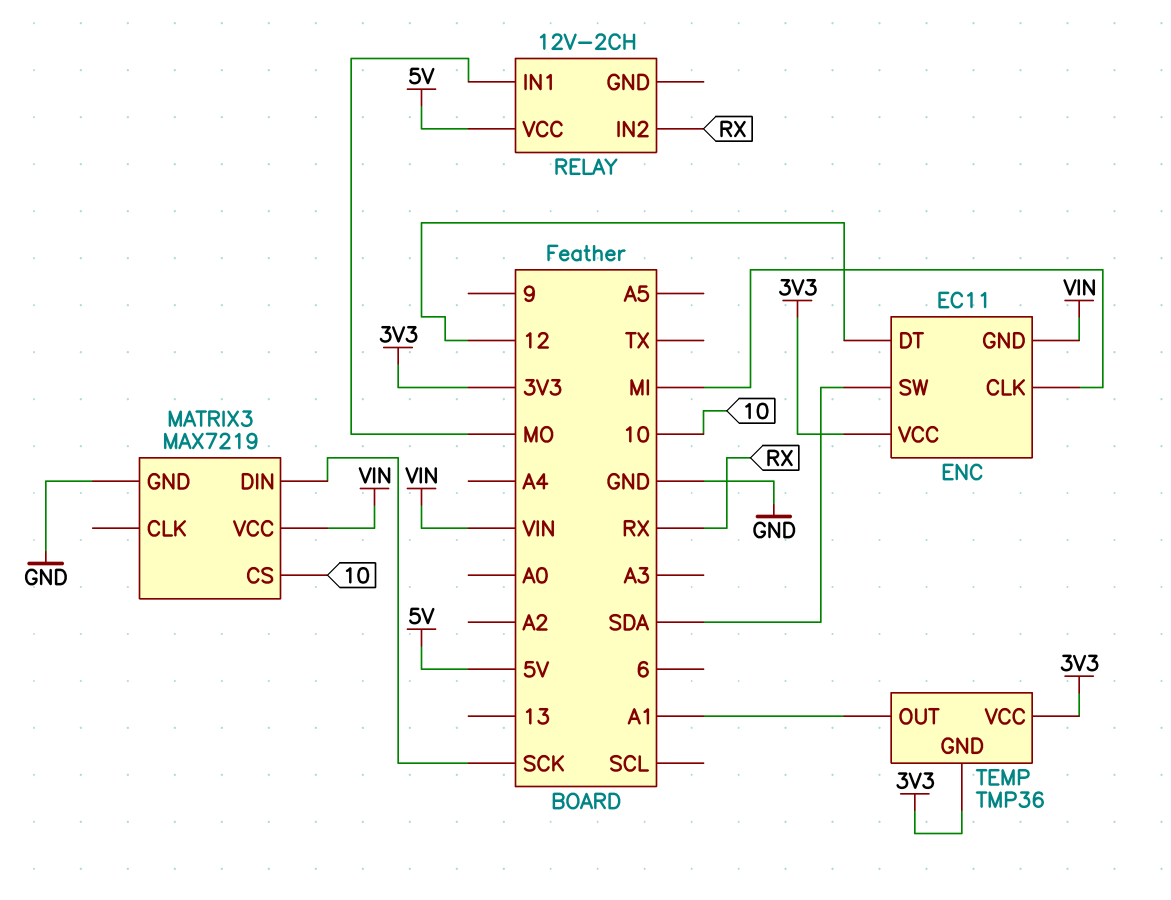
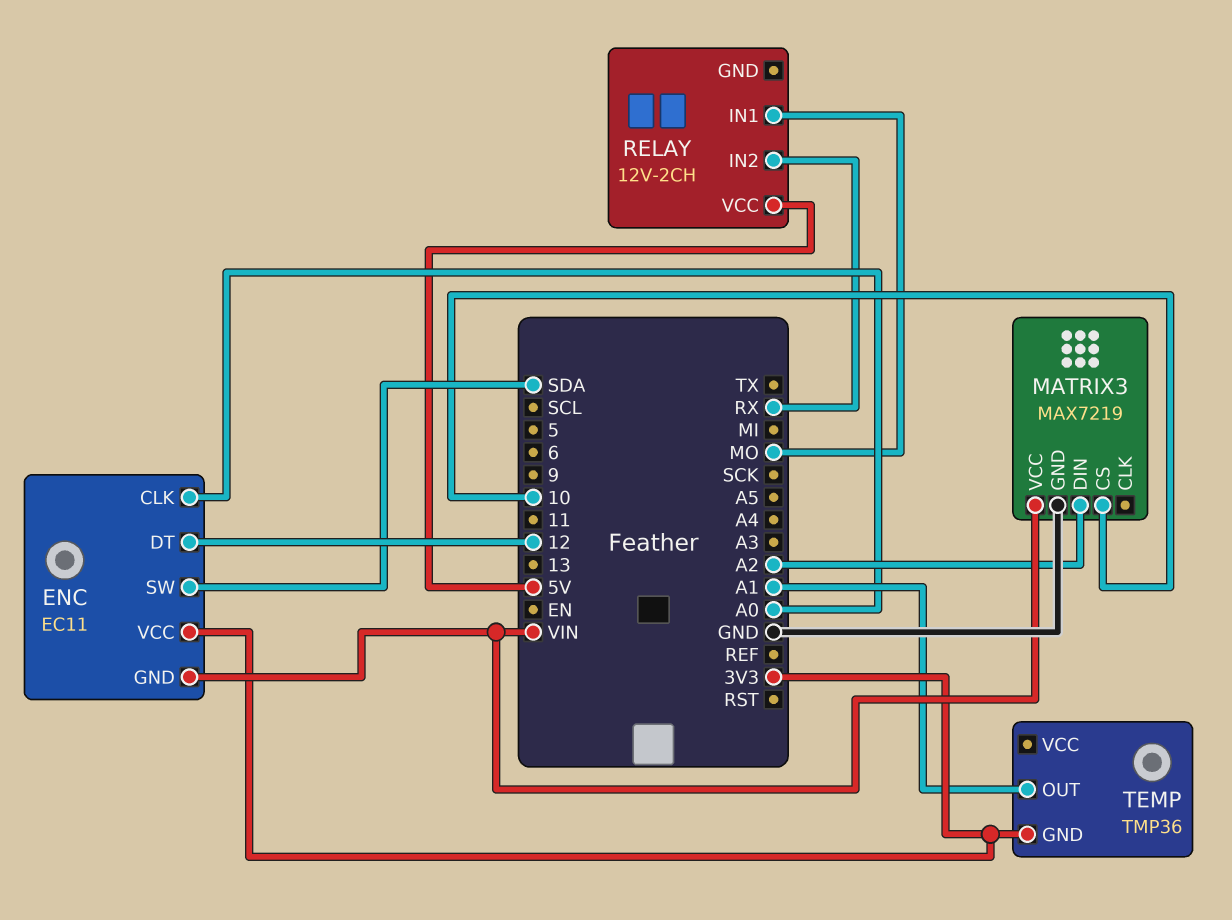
ENC pin CLK: MI -> A0
MATRIX3 pin DIN: SCK -> A2
TEMP pin VCC: 3V3 -> none

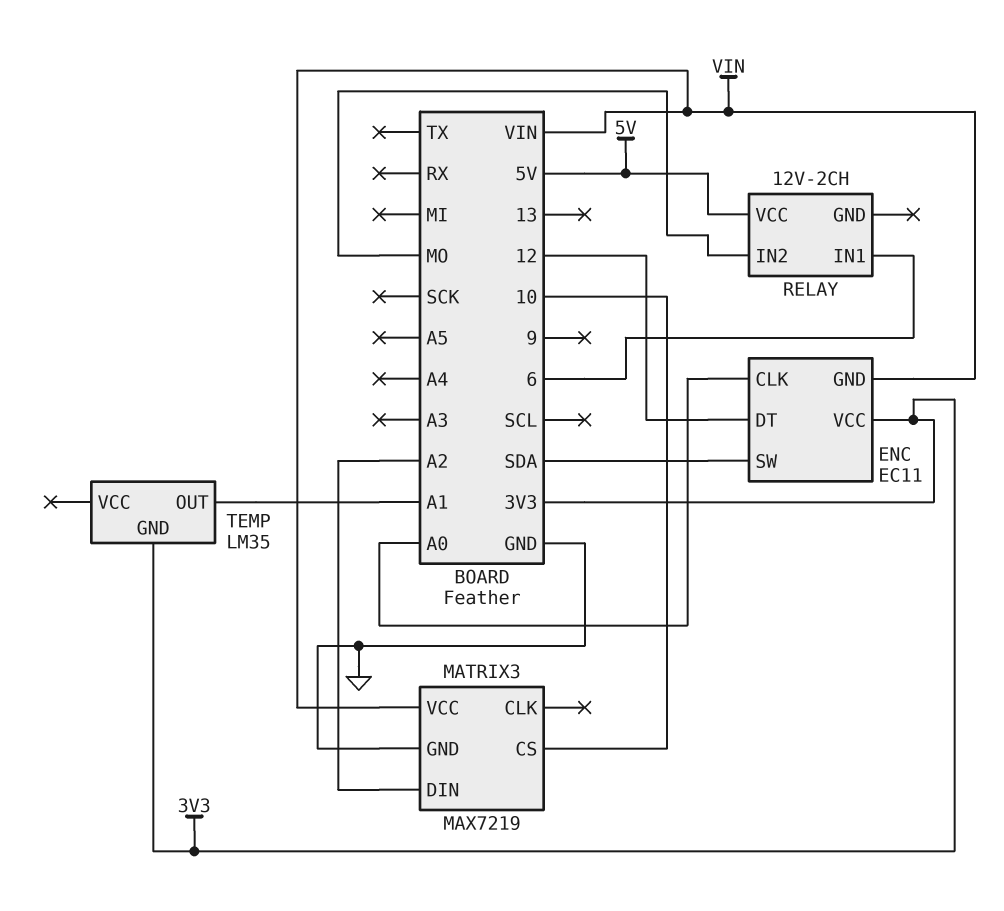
RELAY pin IN1: MO -> 6
RELAY pin IN2: RX -> MO
TEMP: TMP36 -> LM35

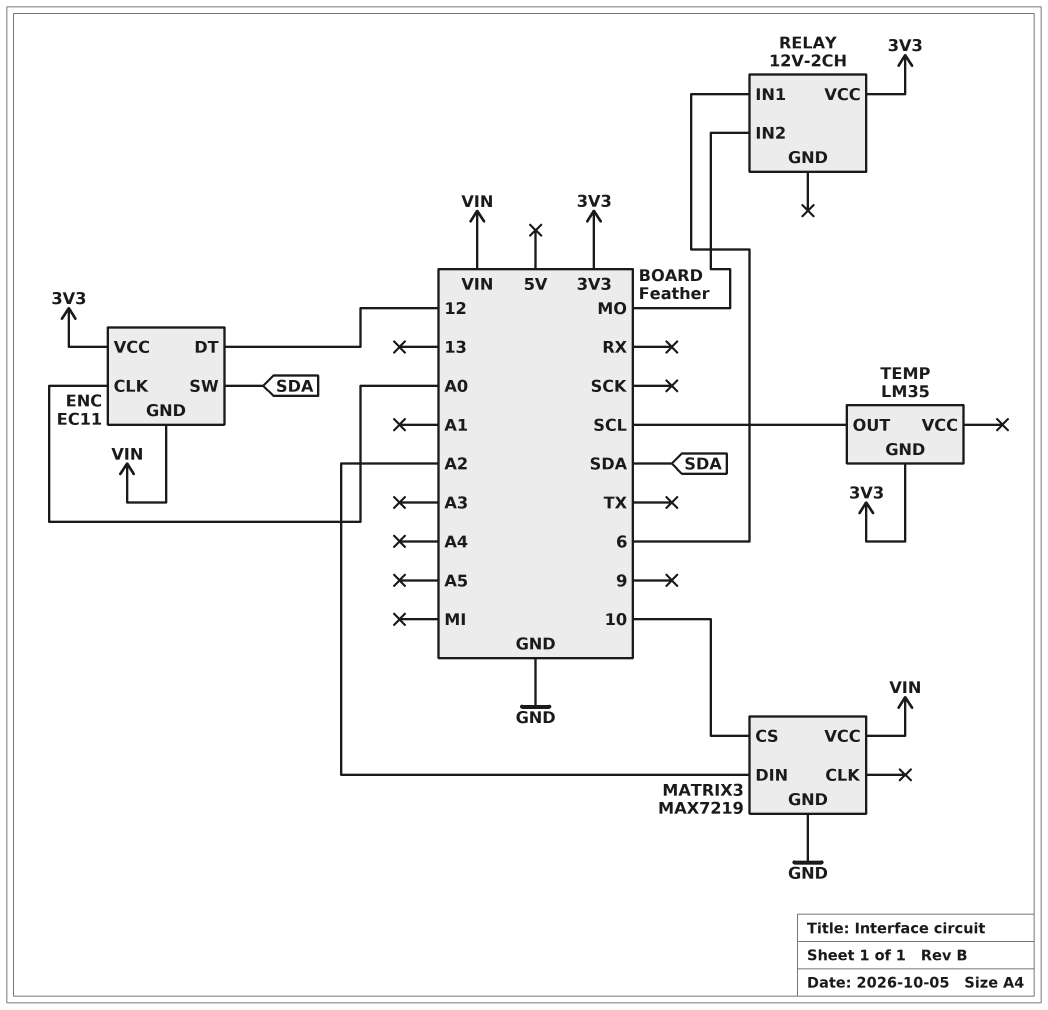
RELAY pin VCC: 5V -> 3V3
TEMP pin OUT: A1 -> SCL

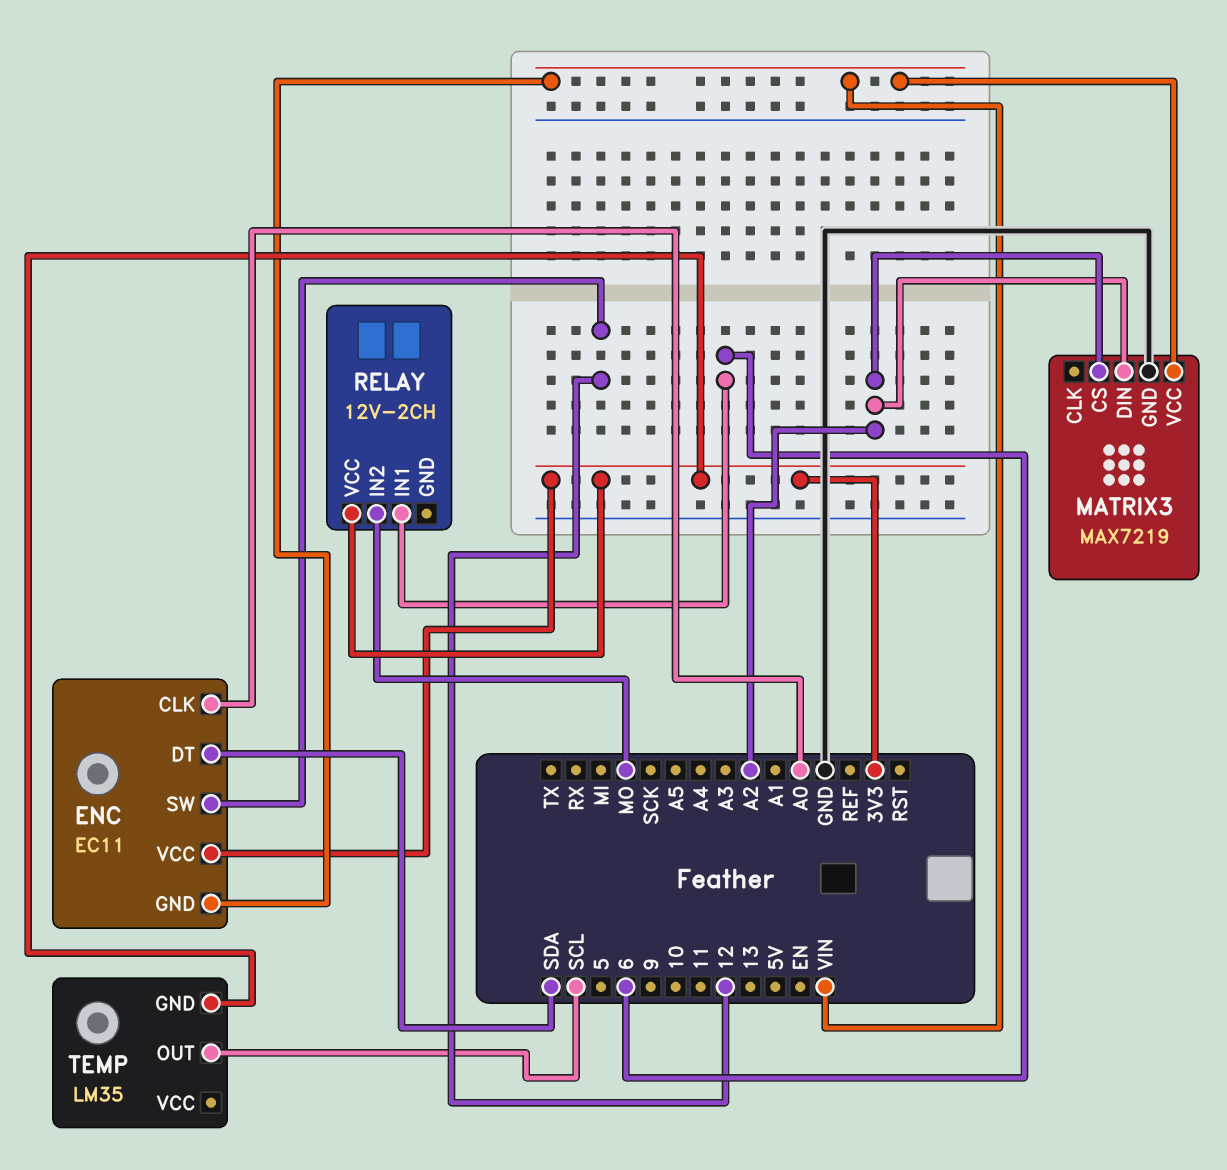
ENC pin DT: 12 -> SDA
ENC pin SW: SDA -> 12
MATRIX3 pin CS: 10 -> A2

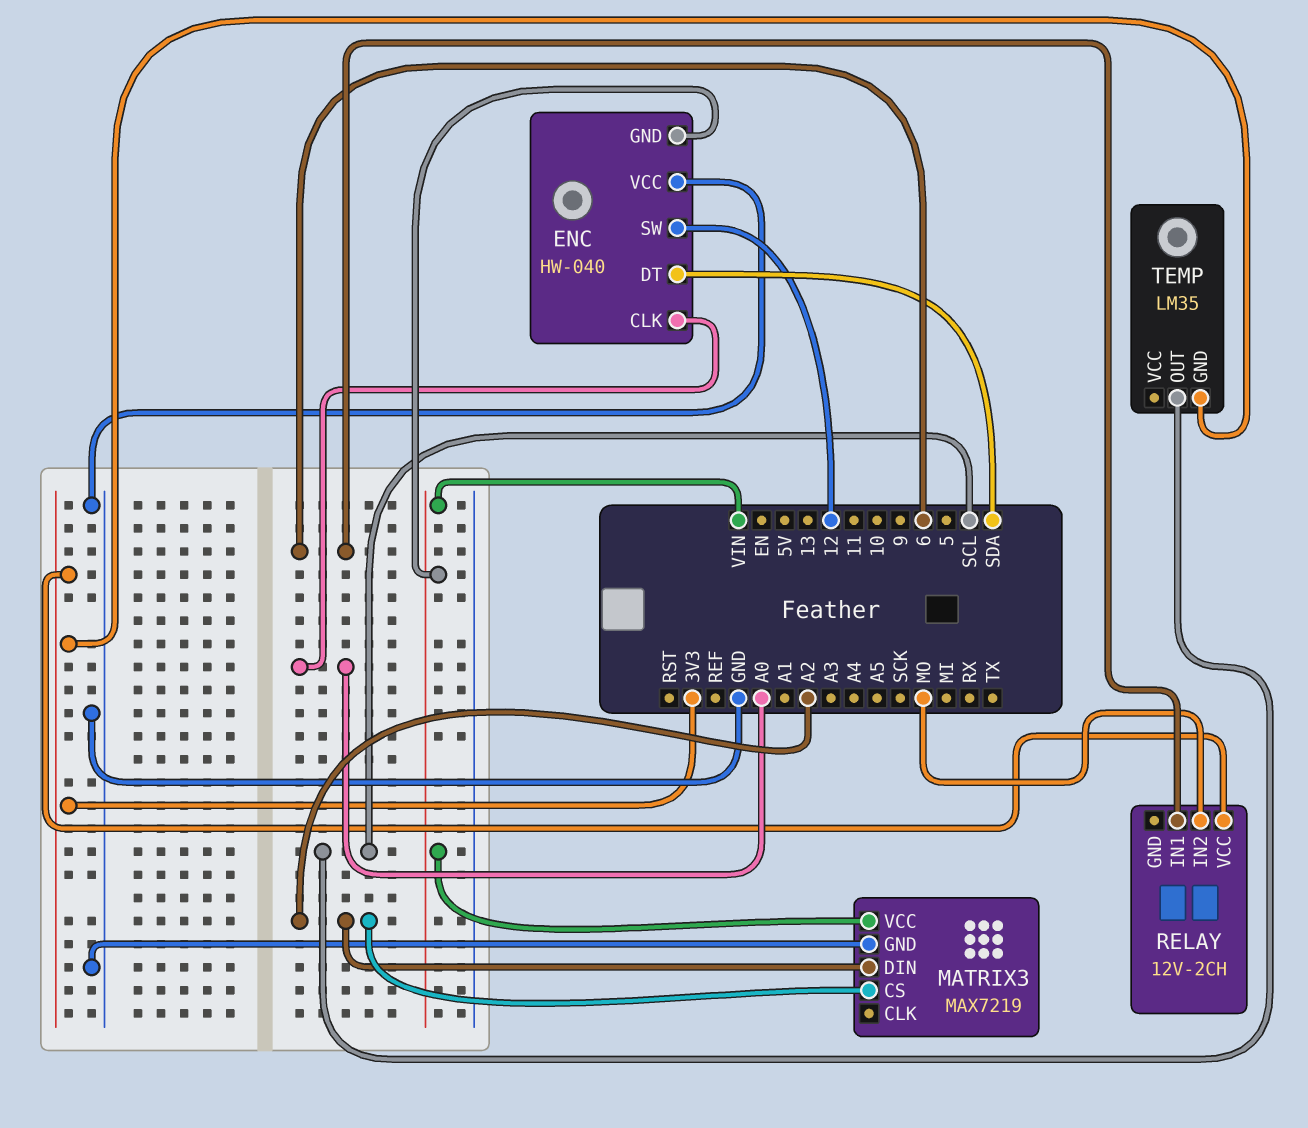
ENC: EC11 -> HW-040
ENC pin VCC: 3V3 -> GND

